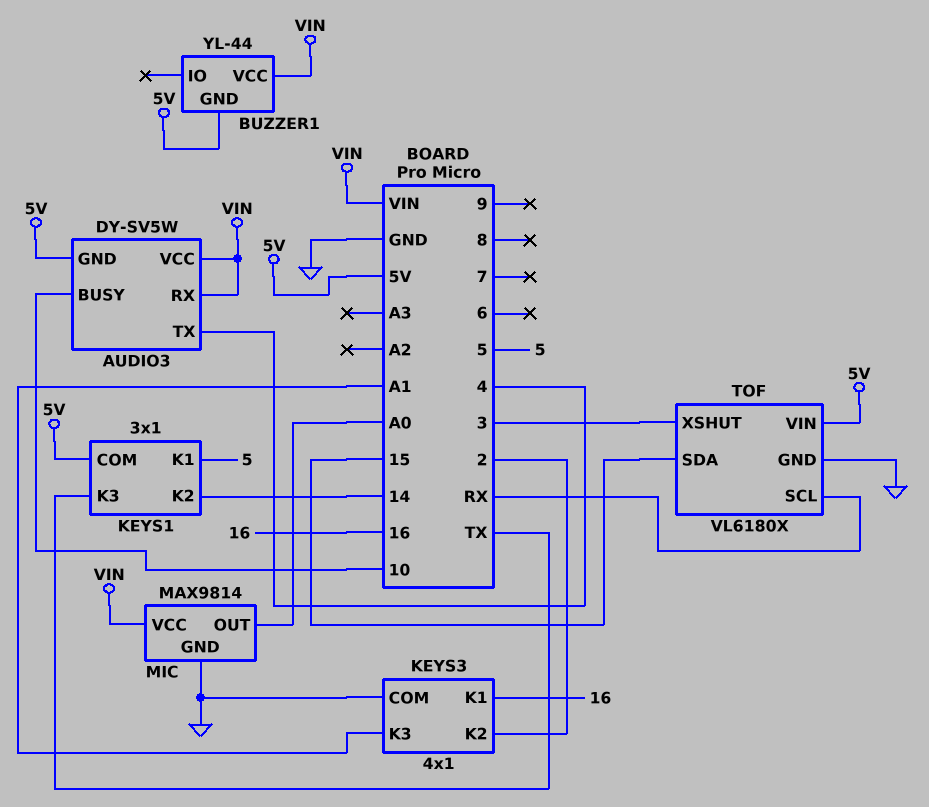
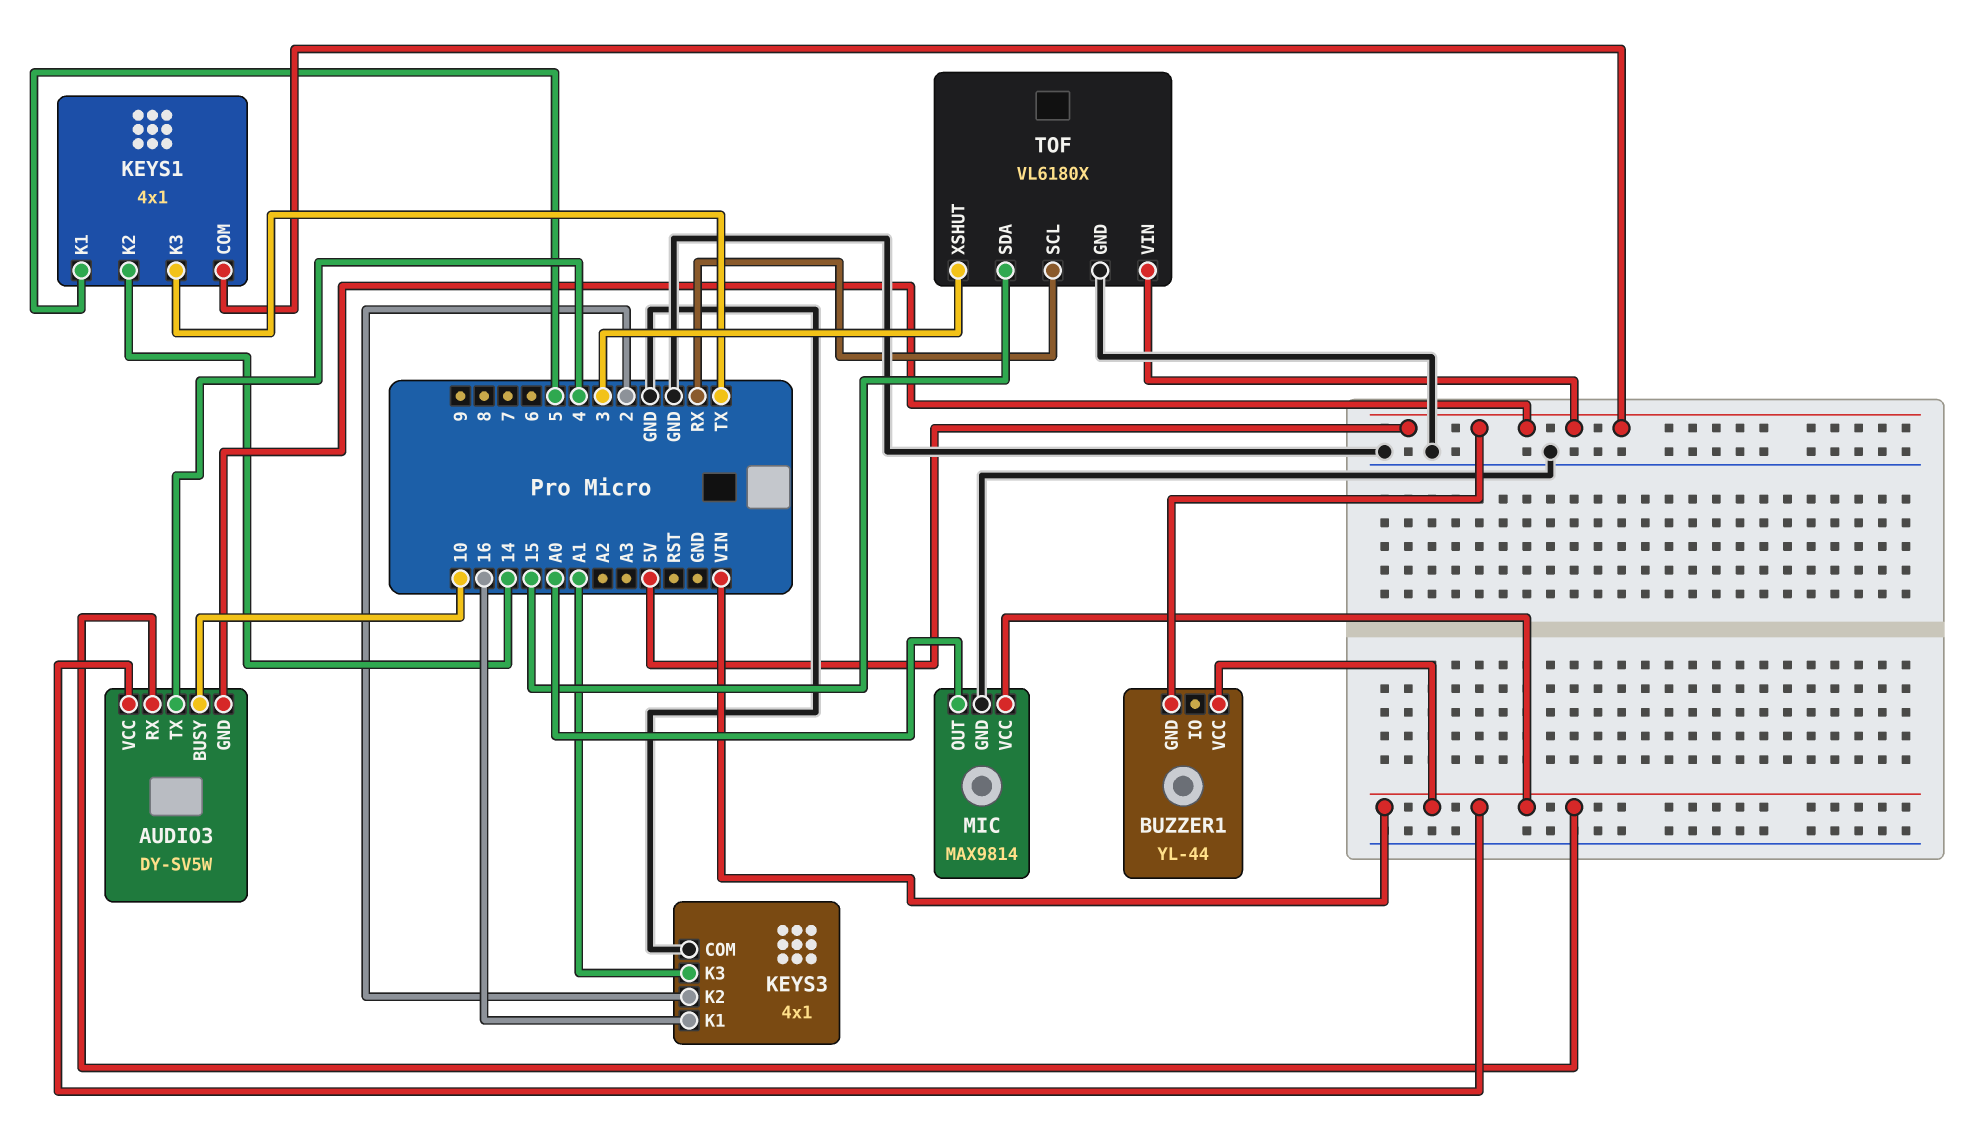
KEYS1: 3x1 -> 4x1

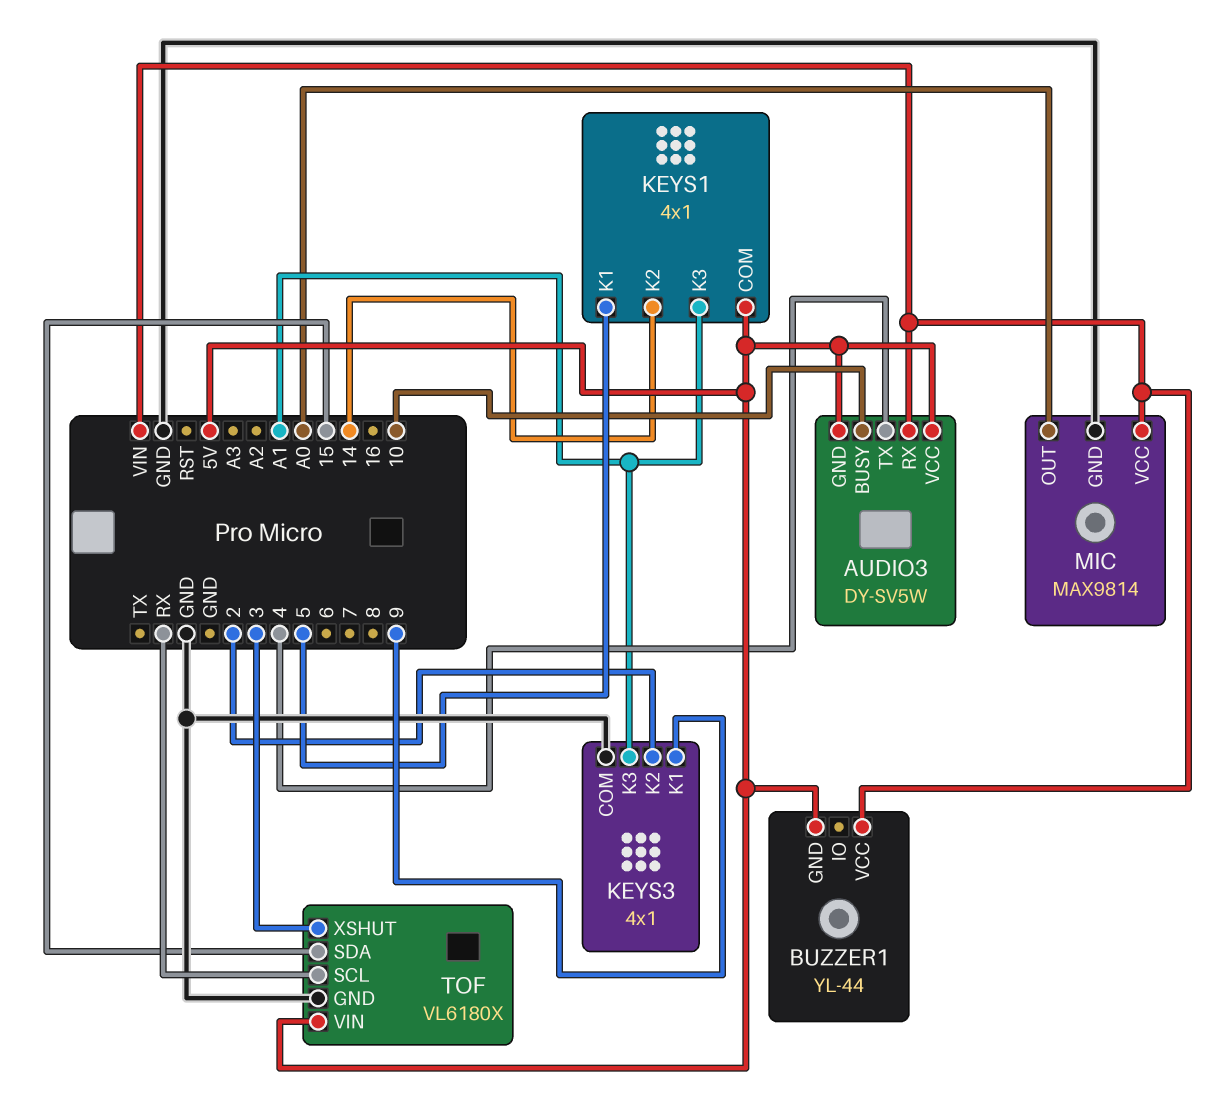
AUDIO3 pin VCC: VIN -> 5V
KEYS1 pin K3: TX -> A1
KEYS3 pin K1: 16 -> 9

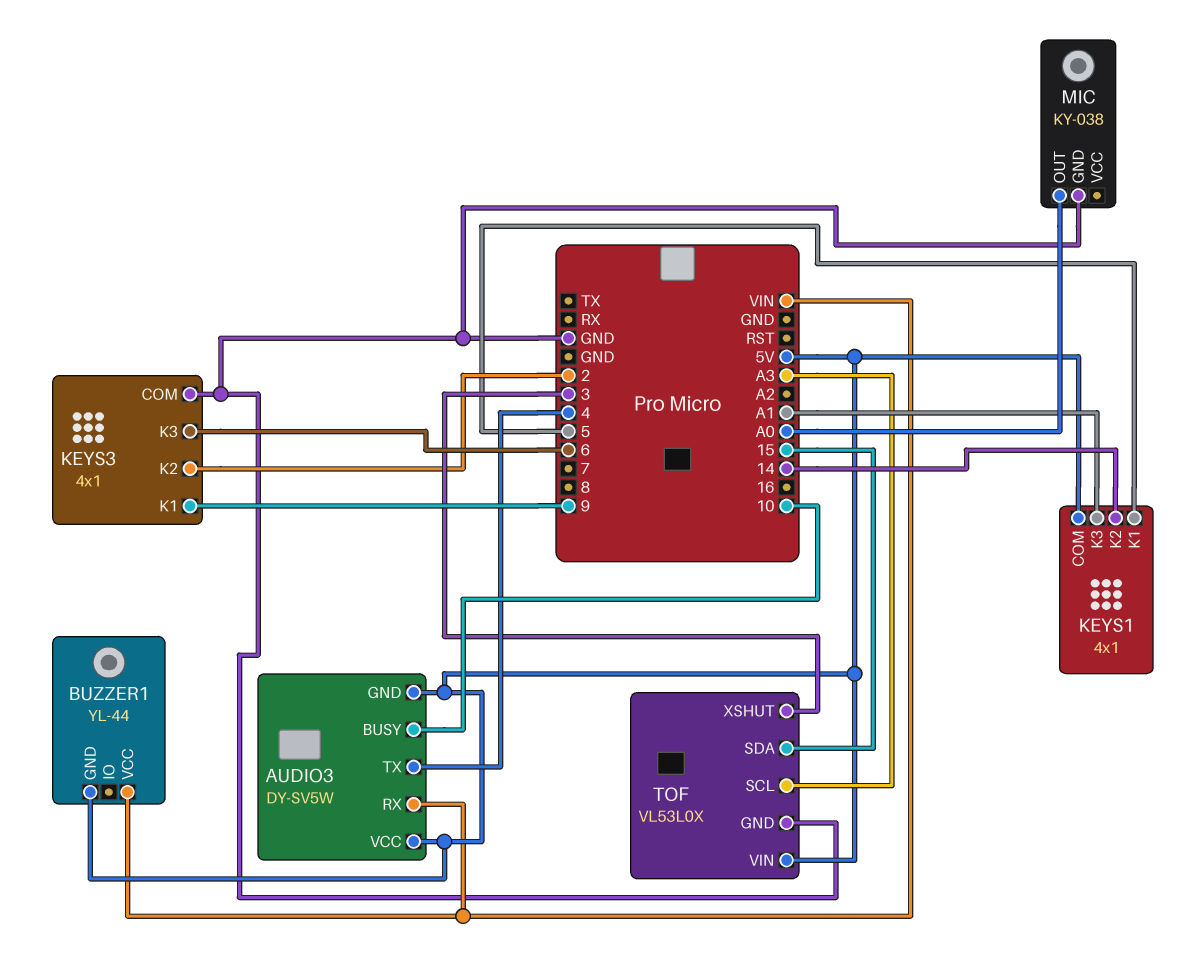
KEYS3 pin K3: A1 -> 6
MIC: MAX9814 -> KY-038
MIC pin VCC: VIN -> none
TOF: VL6180X -> VL53L0X
TOF pin SCL: RX -> A3

